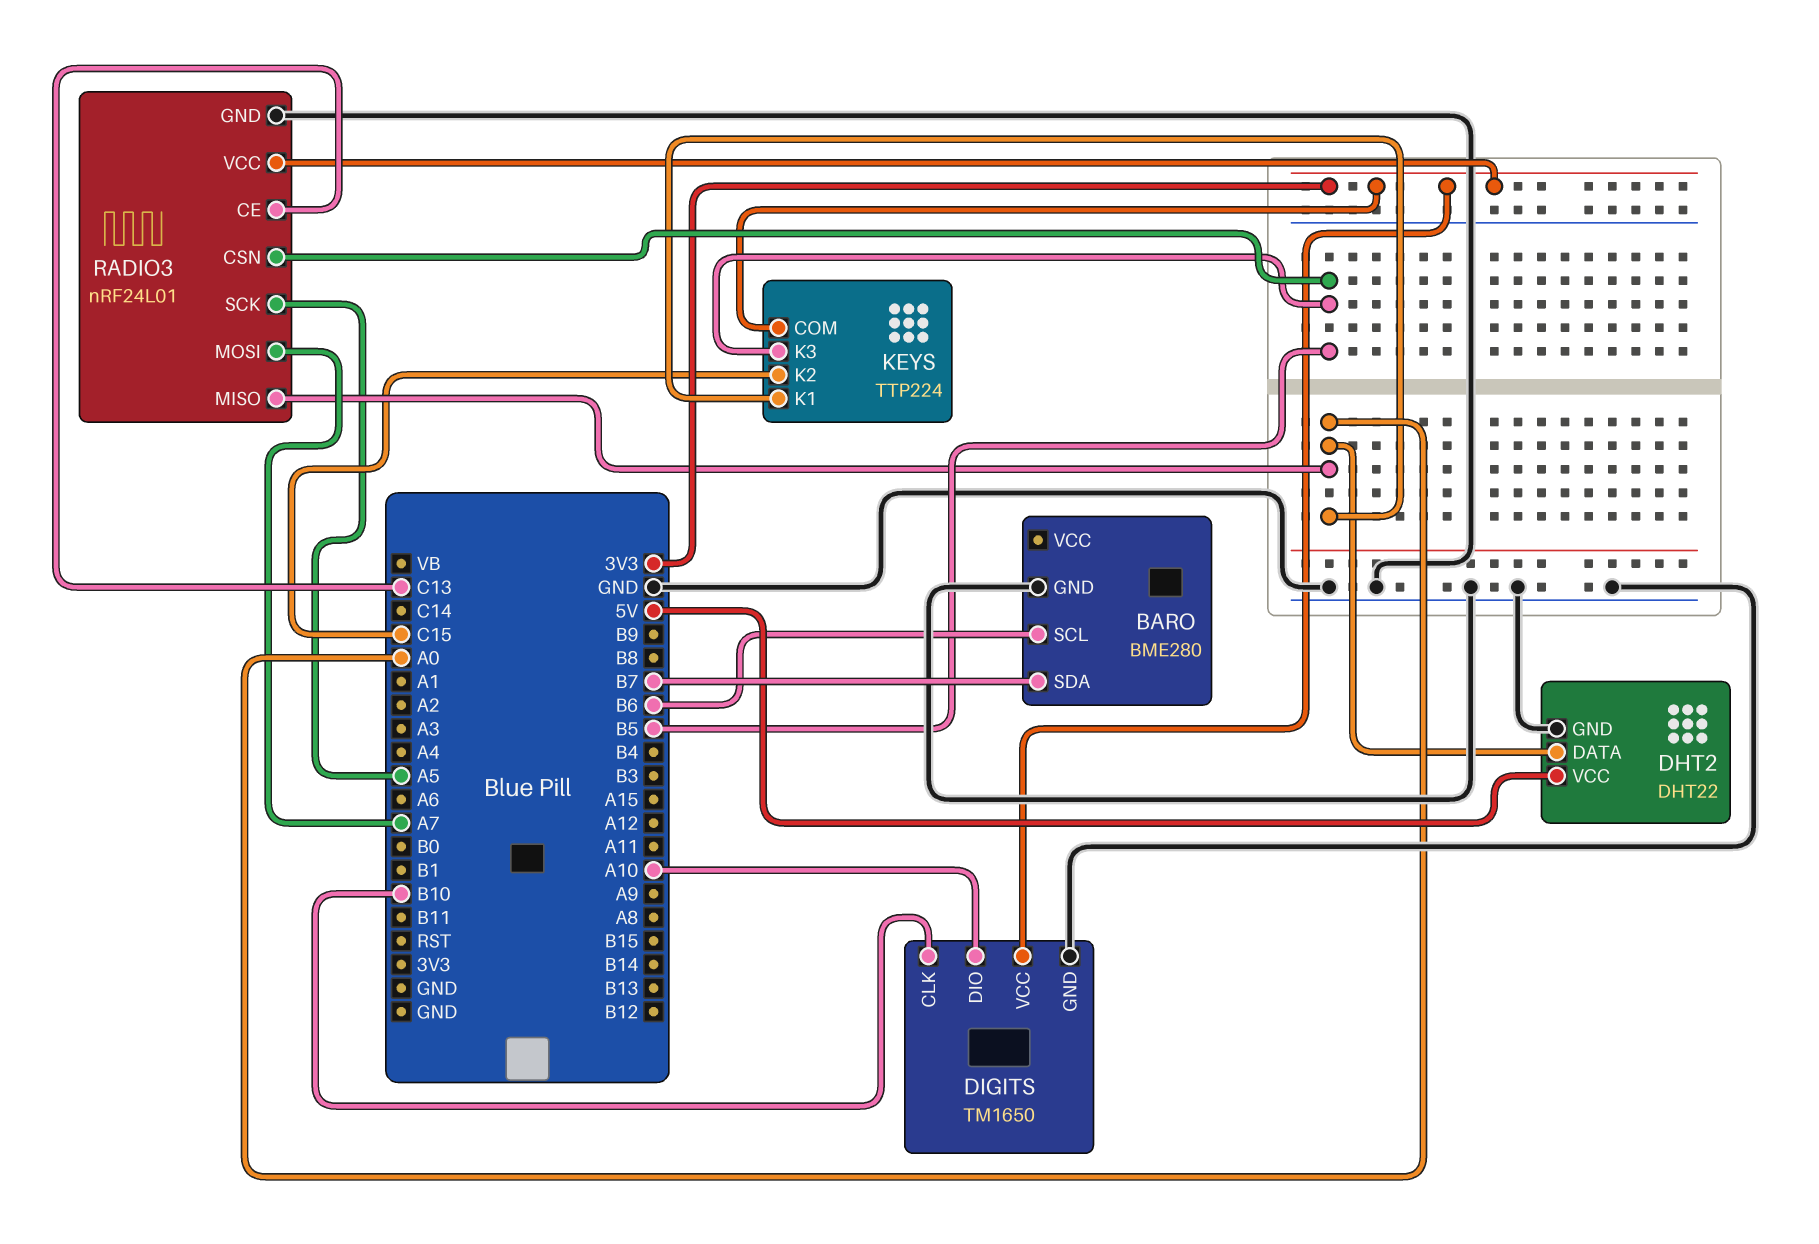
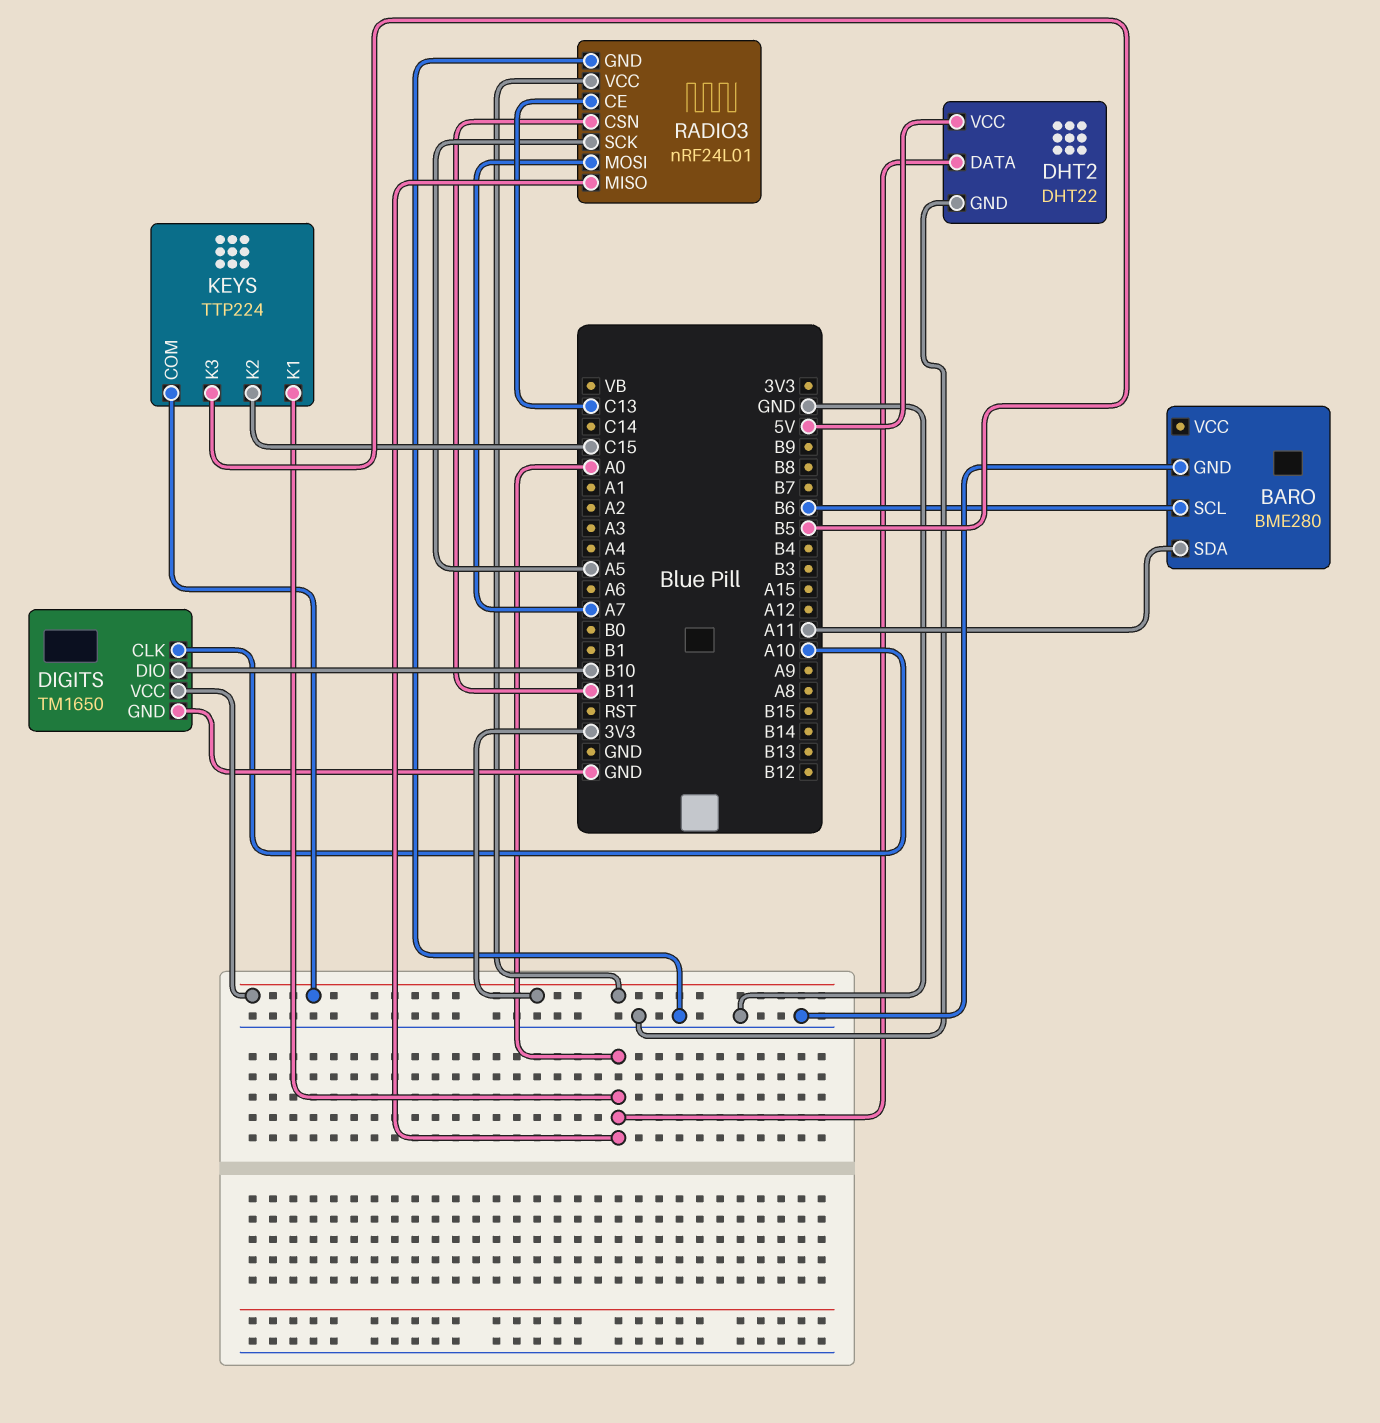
BARO pin SDA: B7 -> A11
DIGITS pin CLK: B10 -> A10
DIGITS pin DIO: A10 -> B10
RADIO3 pin CSN: B5 -> B11

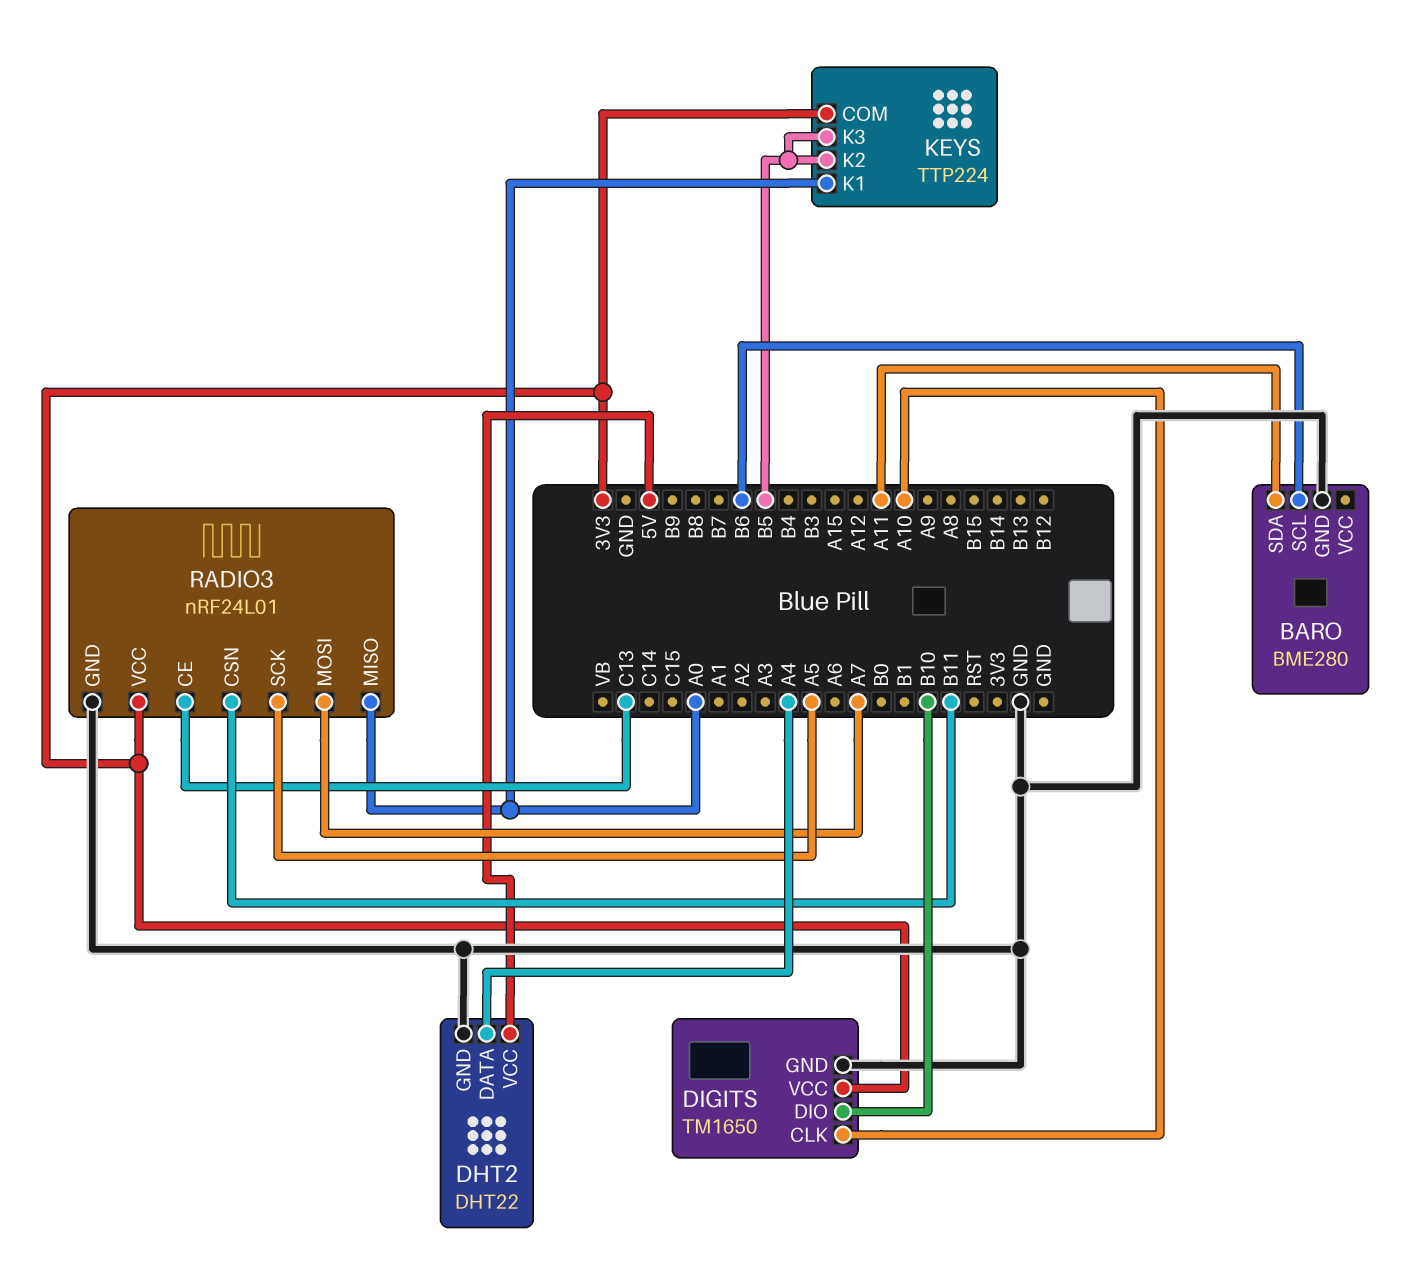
DHT2 pin DATA: A0 -> A4
KEYS pin K2: C15 -> B5

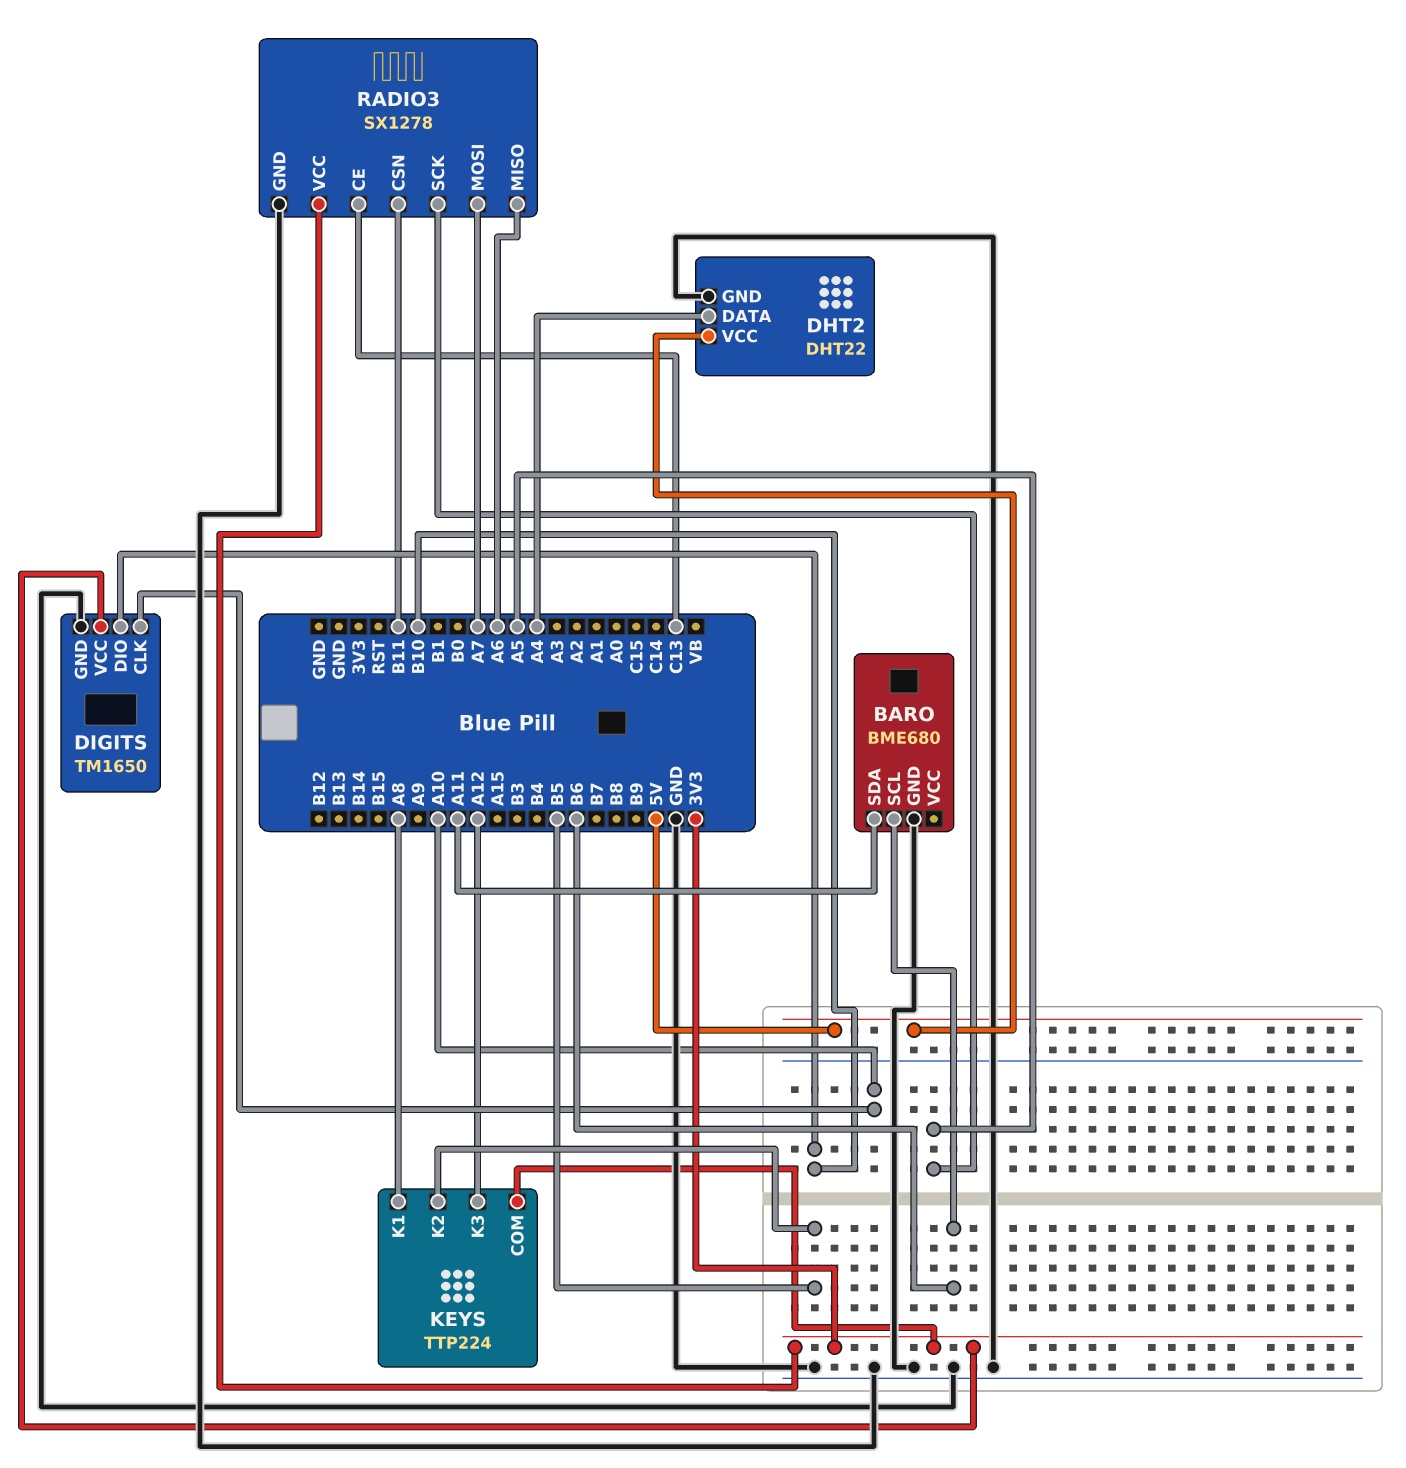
BARO: BME280 -> BME680
KEYS pin K1: A0 -> A8
KEYS pin K3: B5 -> A12
RADIO3: nRF24L01 -> SX1278
RADIO3 pin MISO: A0 -> A6

